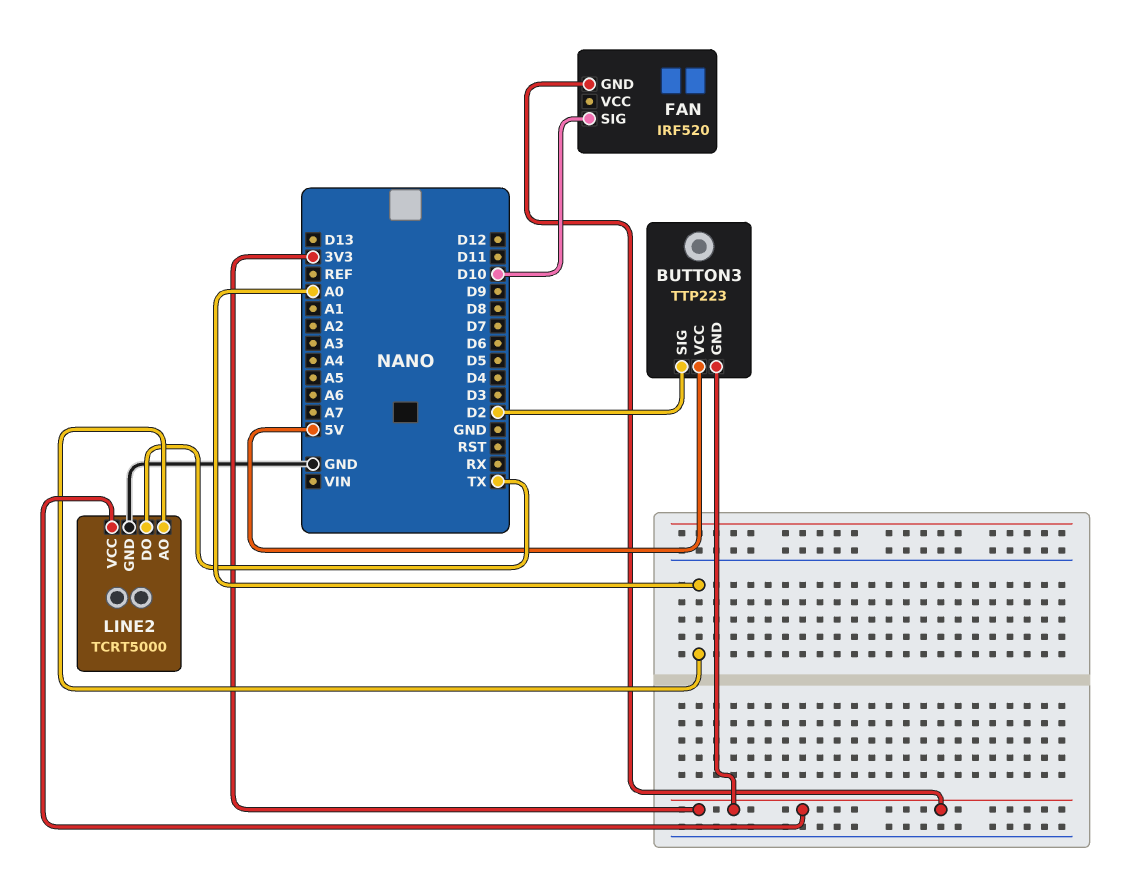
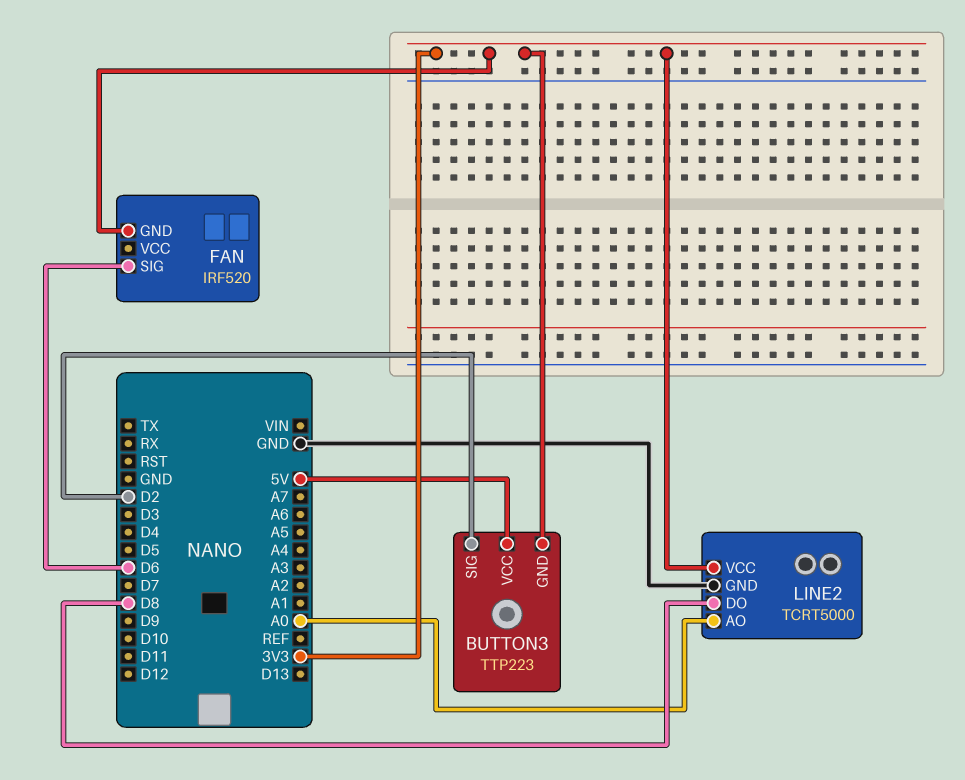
FAN pin SIG: D10 -> D6
LINE2 pin DO: TX -> D8

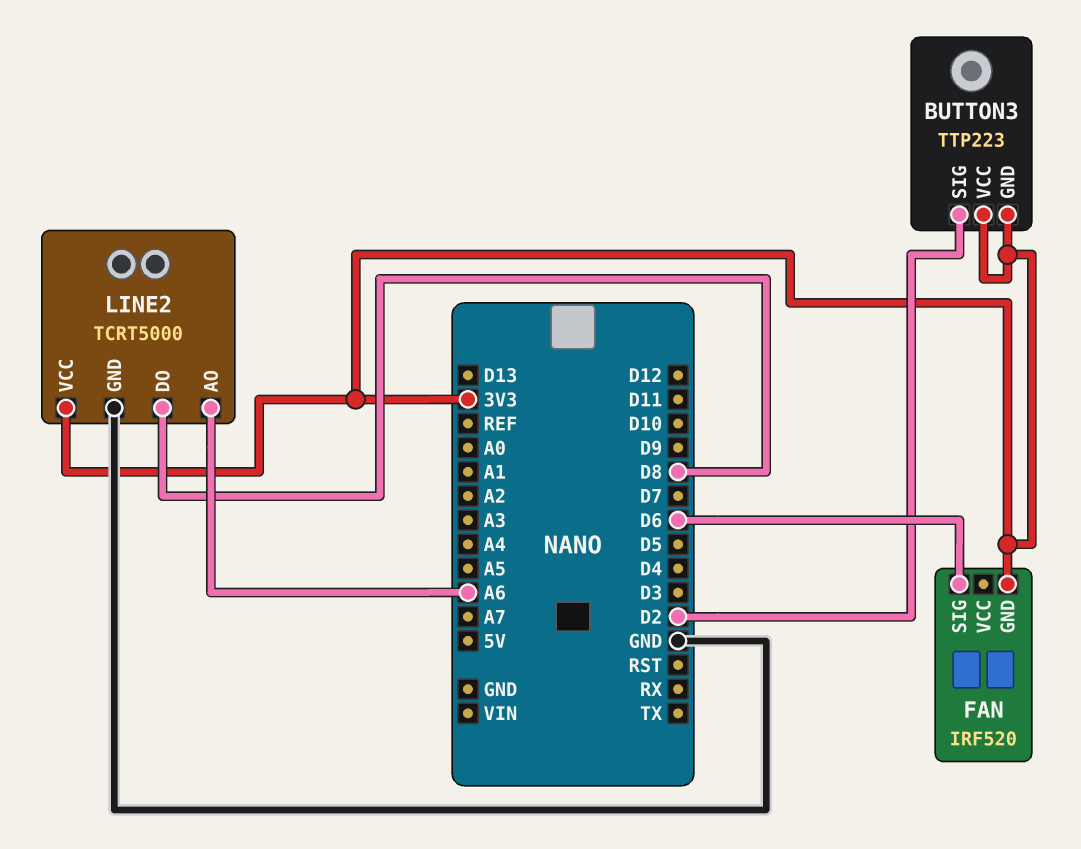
BUTTON3 pin VCC: 5V -> 3V3
LINE2 pin AO: A0 -> A6

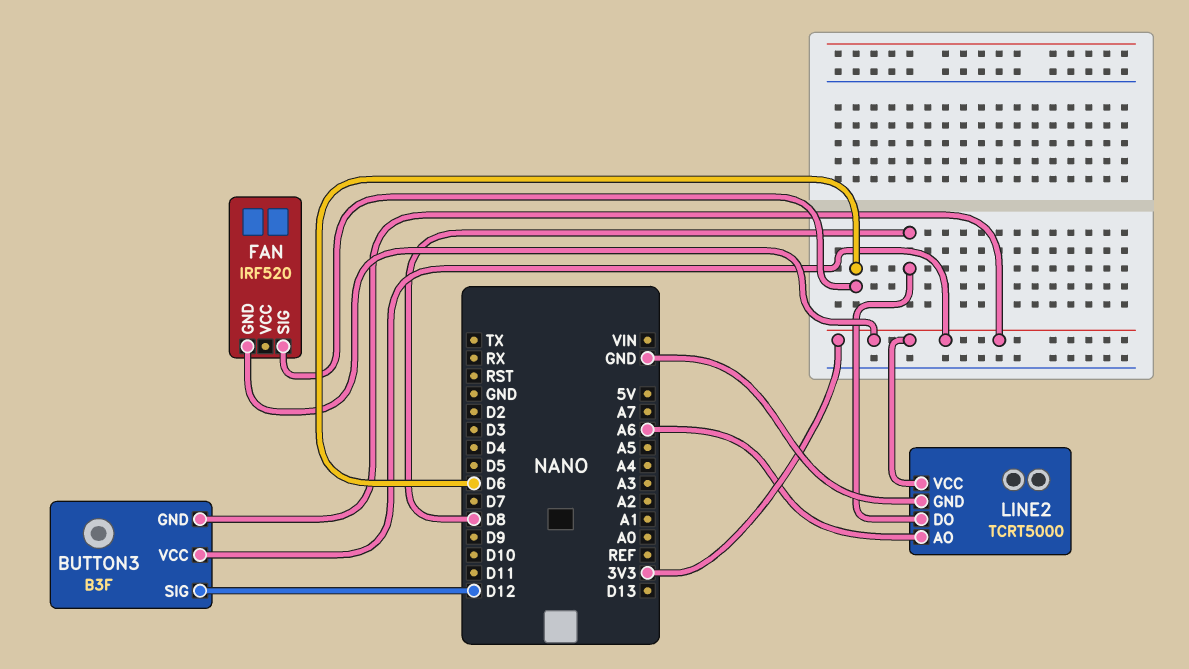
BUTTON3: TTP223 -> B3F
BUTTON3 pin SIG: D2 -> D12

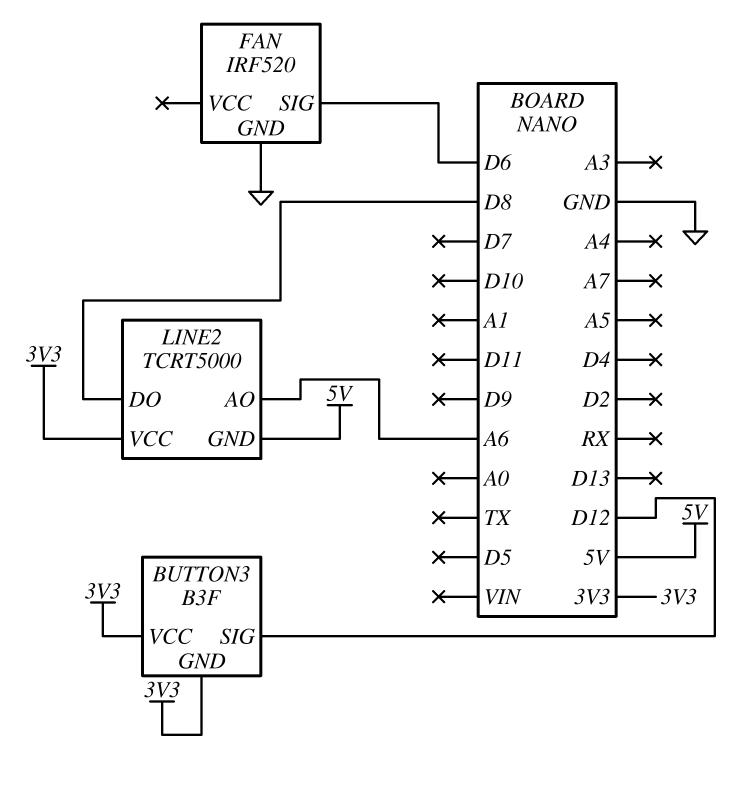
FAN pin GND: 3V3 -> GND
LINE2 pin GND: GND -> 5V

